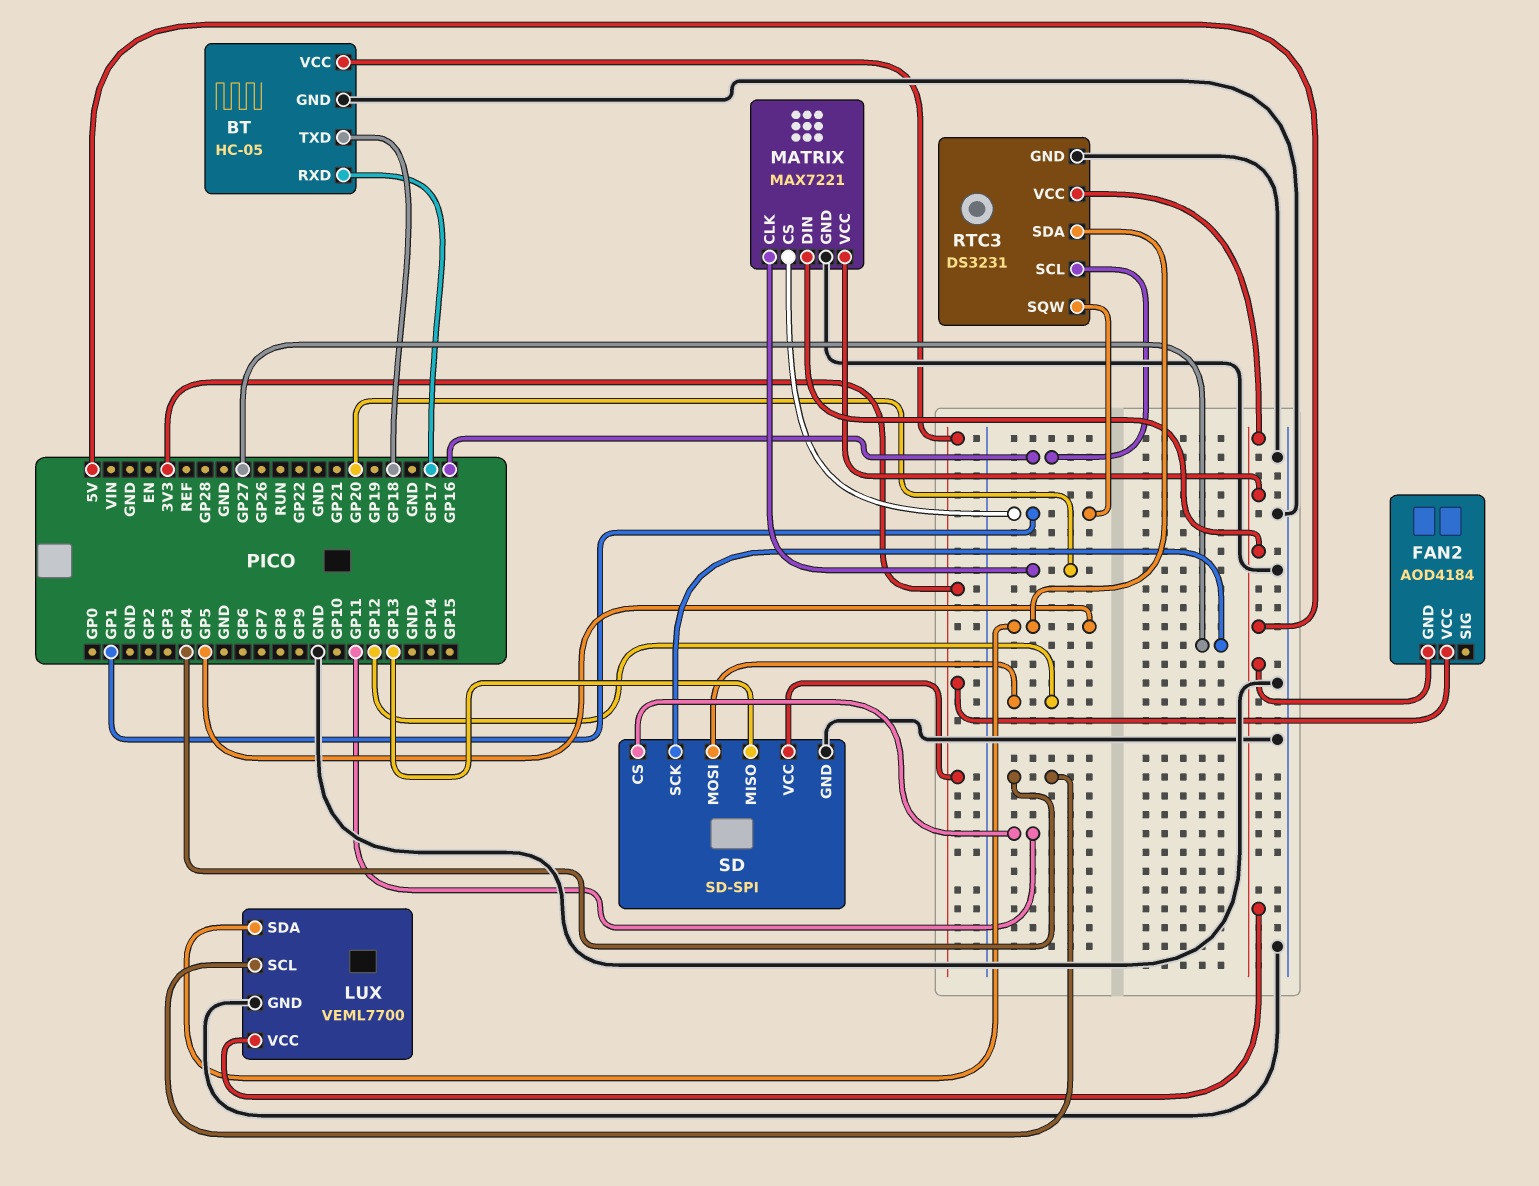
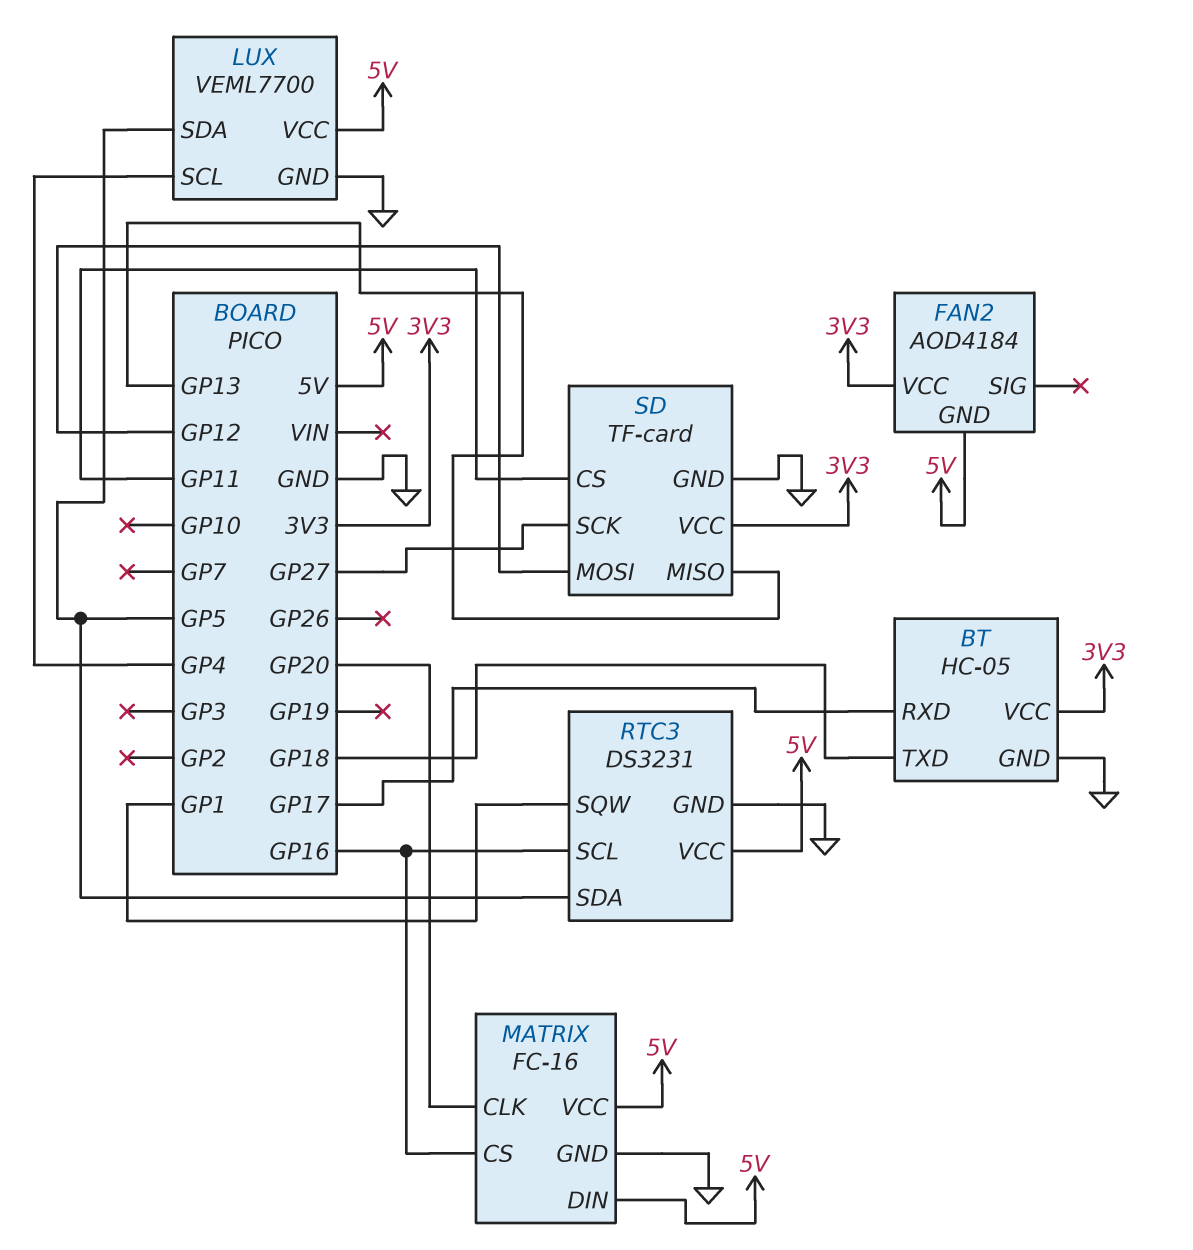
MATRIX: MAX7221 -> FC-16
MATRIX pin CS: GP1 -> GP16
SD: SD-SPI -> TF-card

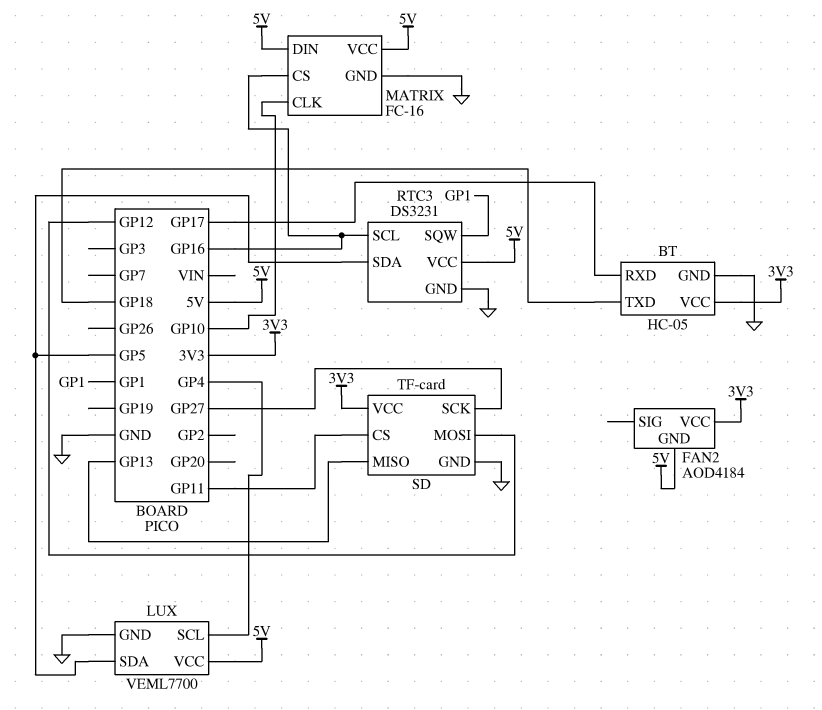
MATRIX pin CLK: GP20 -> GP10

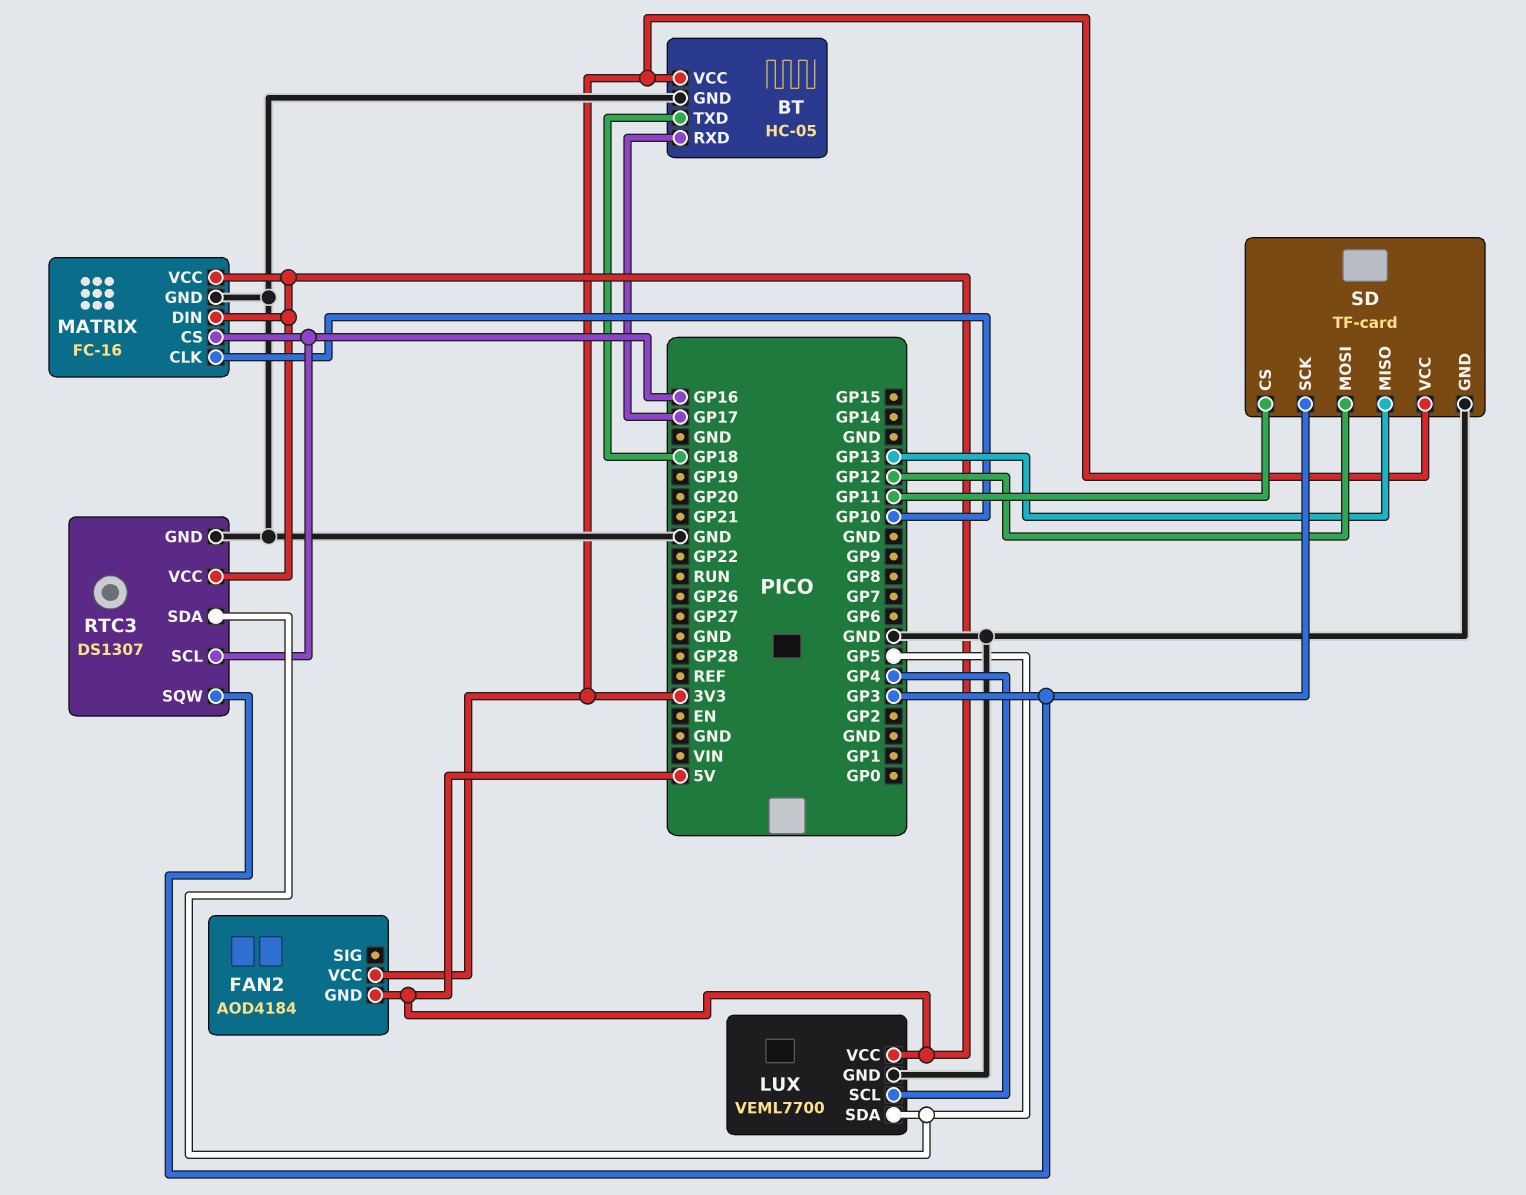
RTC3: DS3231 -> DS1307
RTC3 pin SQW: GP1 -> GP3
SD pin SCK: GP27 -> GP3

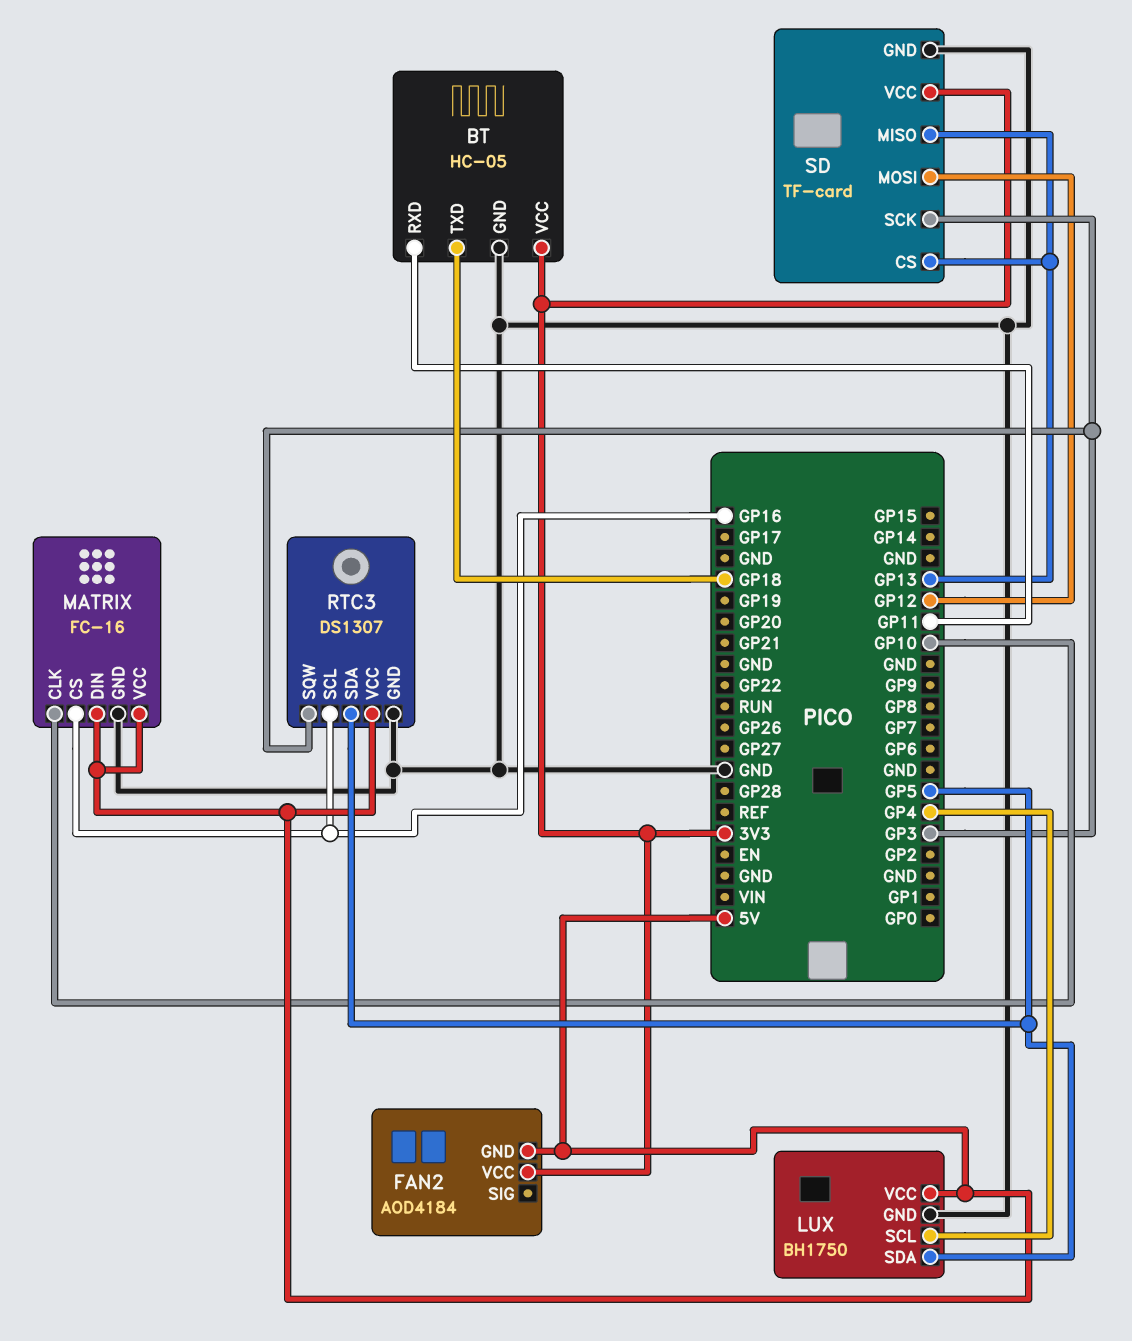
BT pin RXD: GP17 -> GP11
LUX: VEML7700 -> BH1750
SD pin CS: GP11 -> GP13

